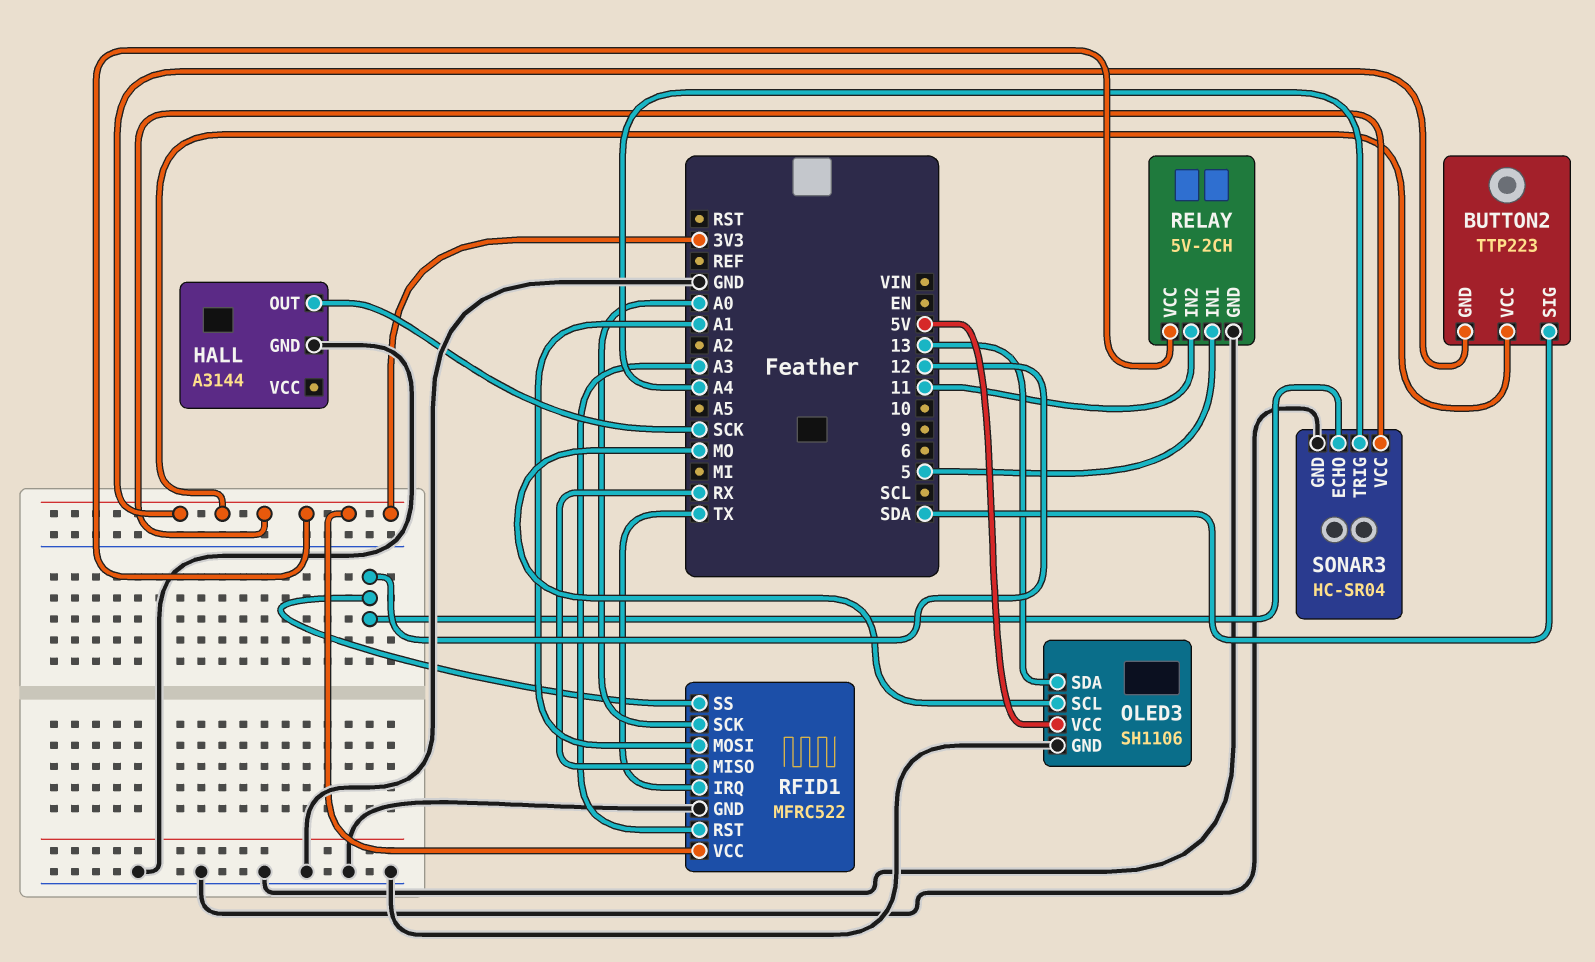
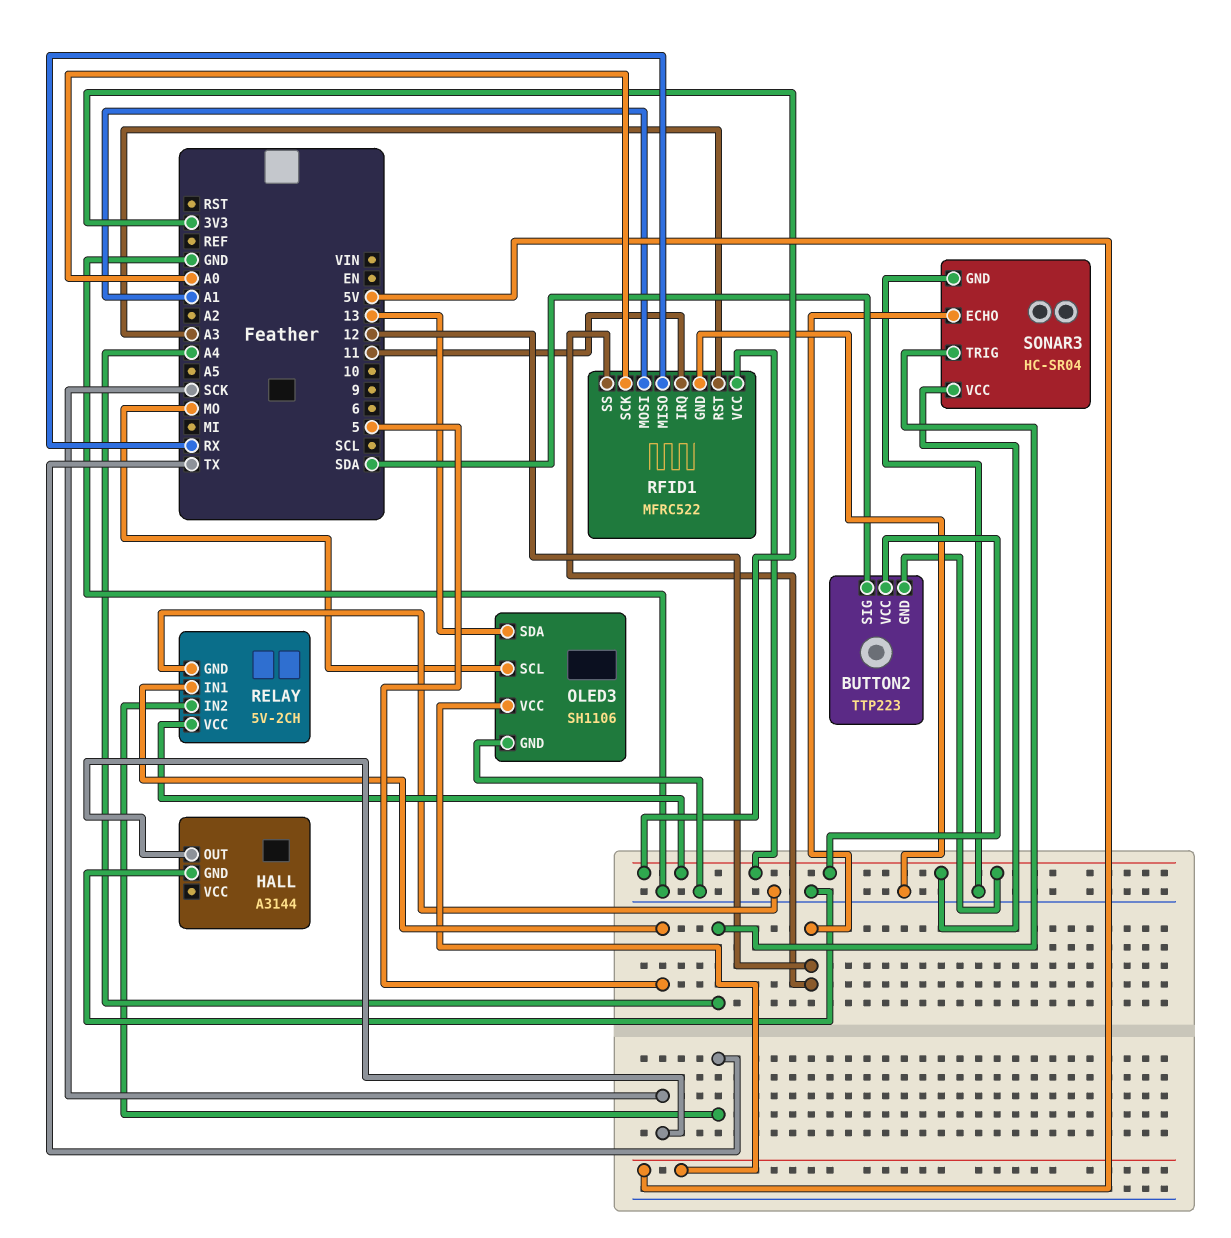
RELAY pin IN2: 11 -> TX
RFID1 pin IRQ: TX -> 11

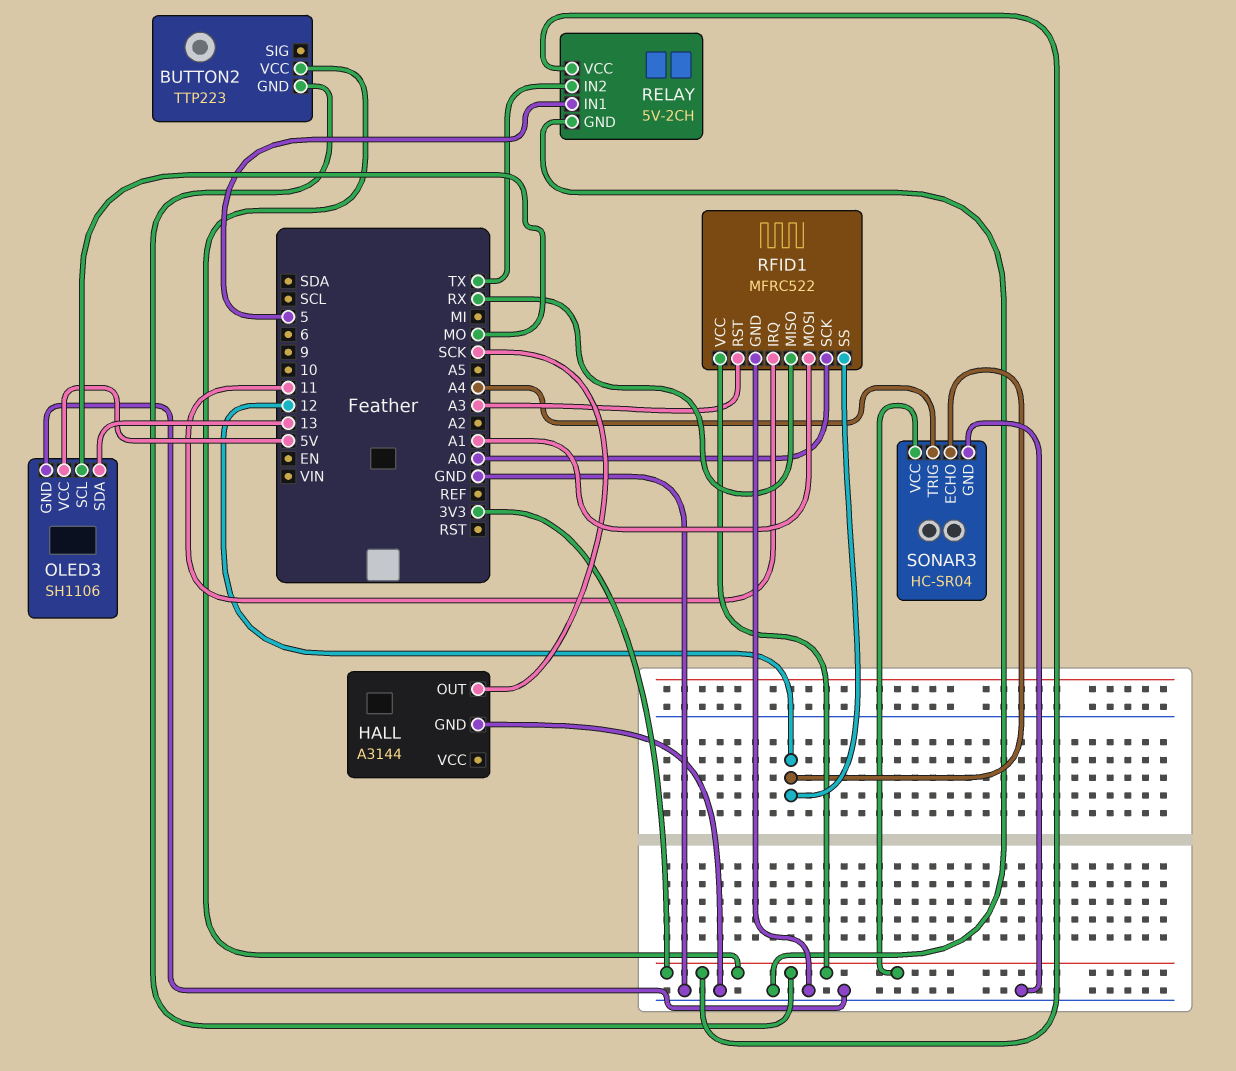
BUTTON2 pin SIG: SDA -> none

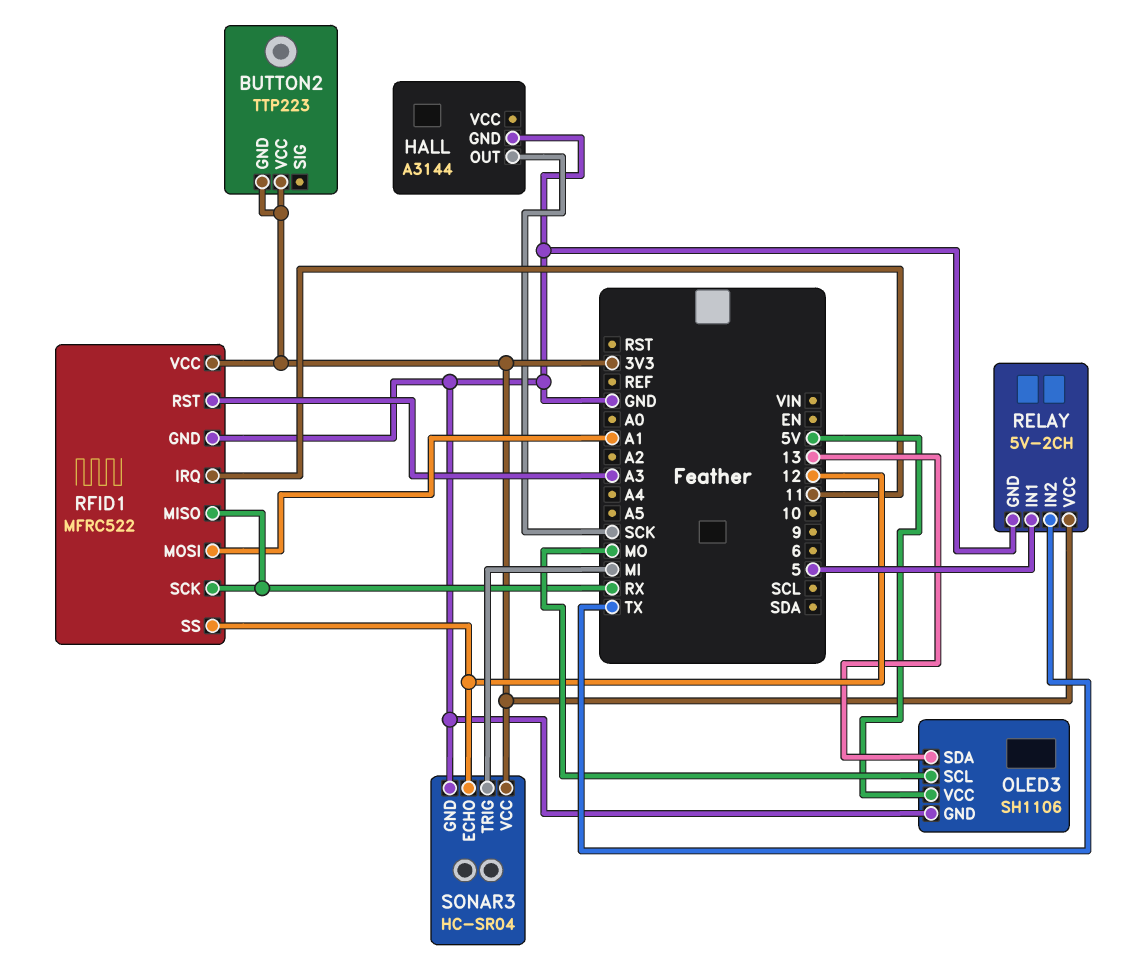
RFID1 pin SCK: A0 -> RX
SONAR3 pin TRIG: A4 -> MI

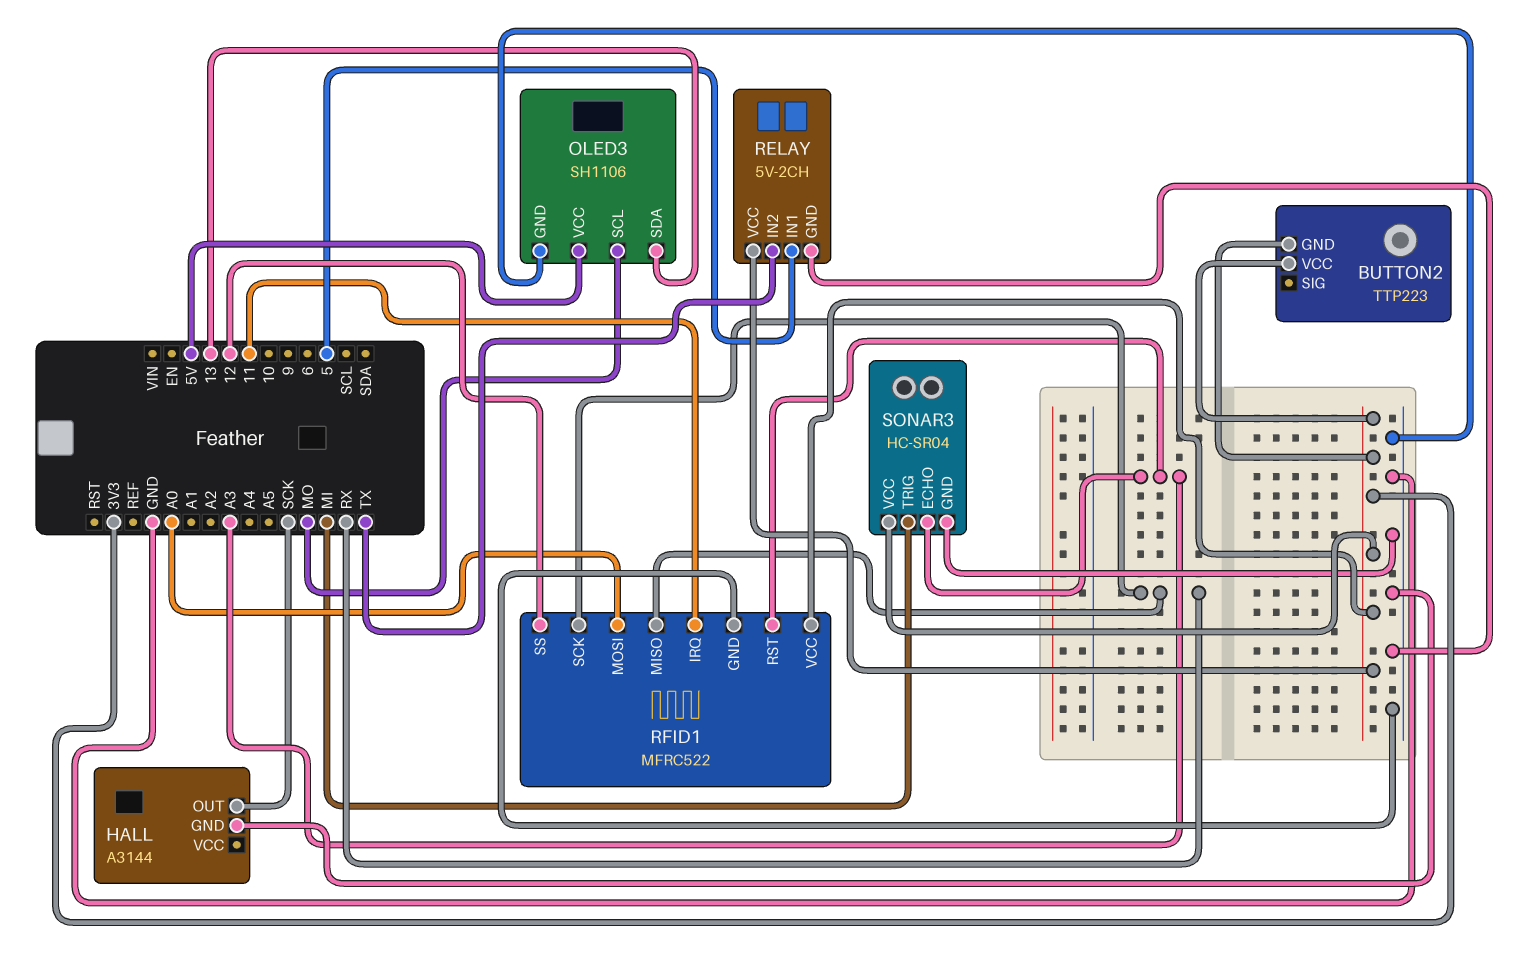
RFID1 pin MOSI: A1 -> A0
SONAR3 pin ECHO: 12 -> A3

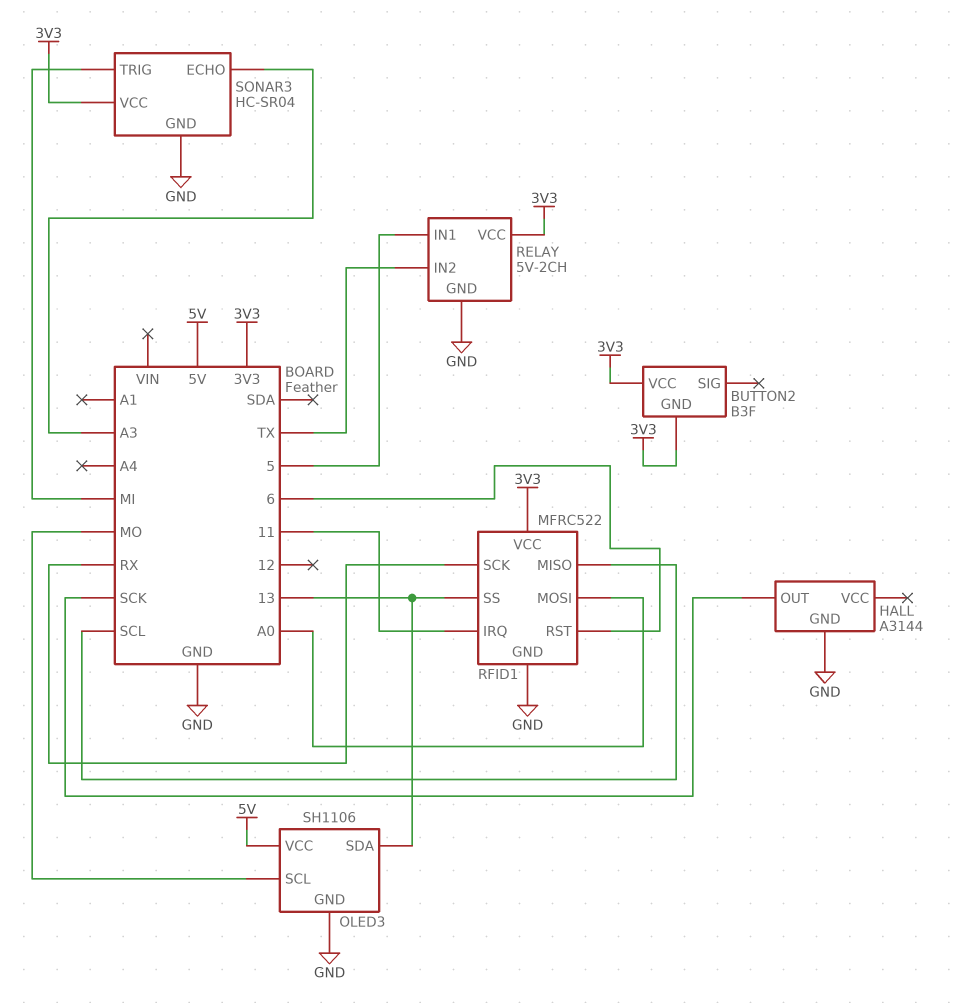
BUTTON2: TTP223 -> B3F
RFID1 pin MISO: RX -> SCL
RFID1 pin RST: A3 -> 6
RFID1 pin SS: 12 -> 13

